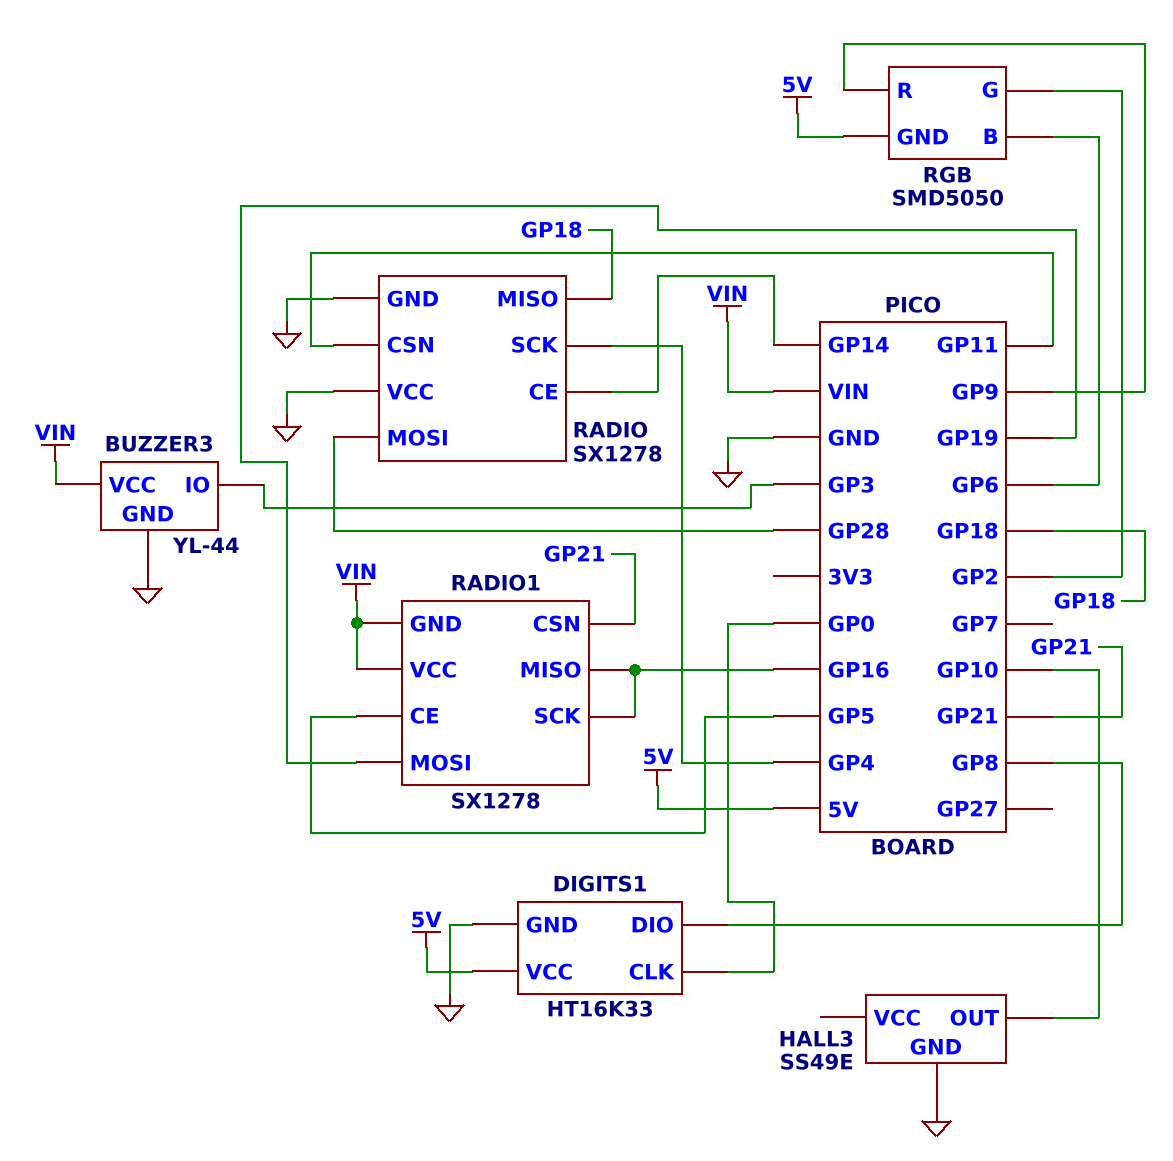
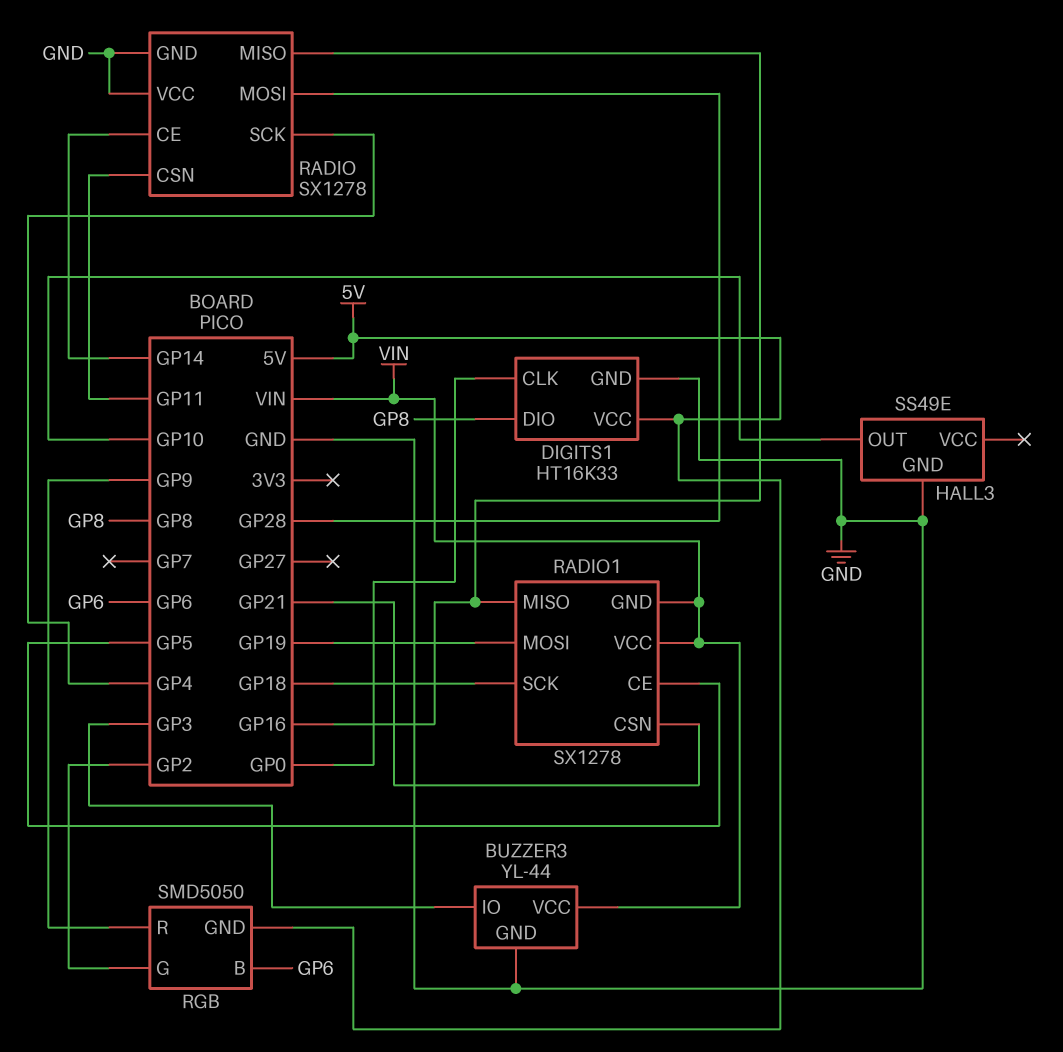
RADIO pin MISO: GP18 -> GP16
RADIO1 pin SCK: GP16 -> GP18

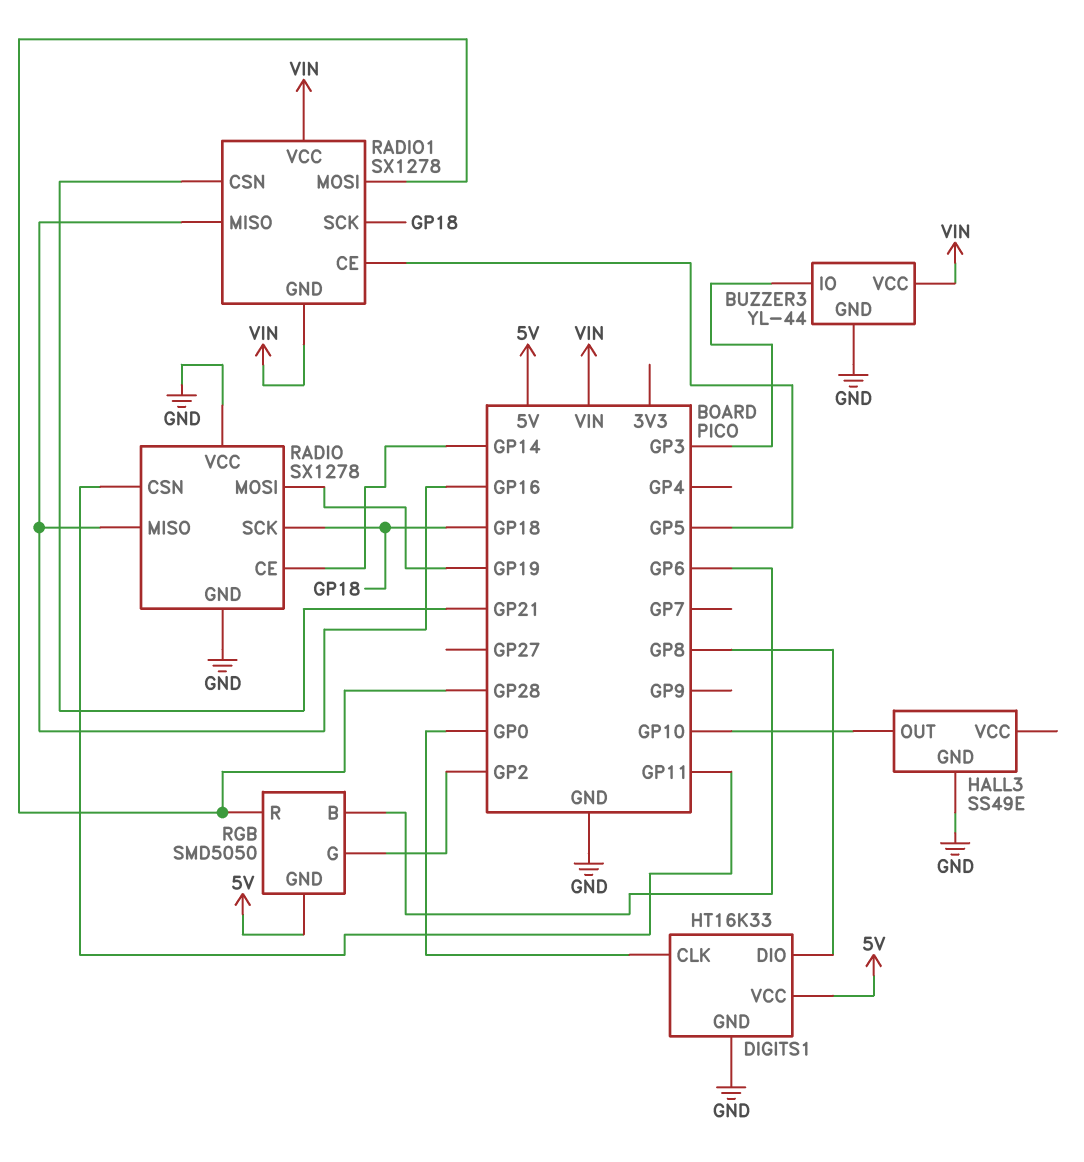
RADIO pin MOSI: GP28 -> GP19
RADIO pin SCK: GP4 -> GP18
RADIO1 pin MOSI: GP19 -> GP28
RGB pin R: GP9 -> GP28

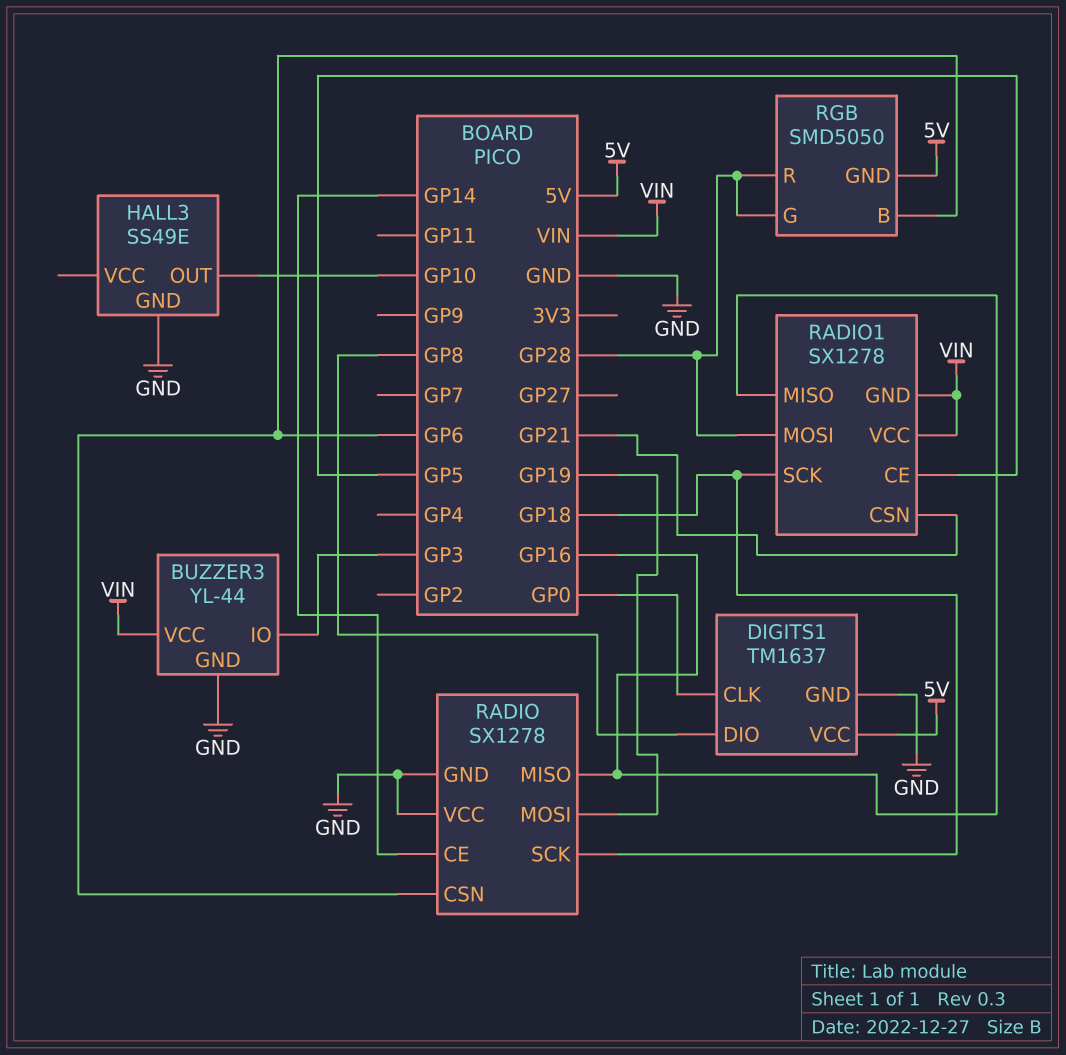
DIGITS1: HT16K33 -> TM1637
RADIO pin CSN: GP11 -> GP6
RGB pin G: GP2 -> GP28

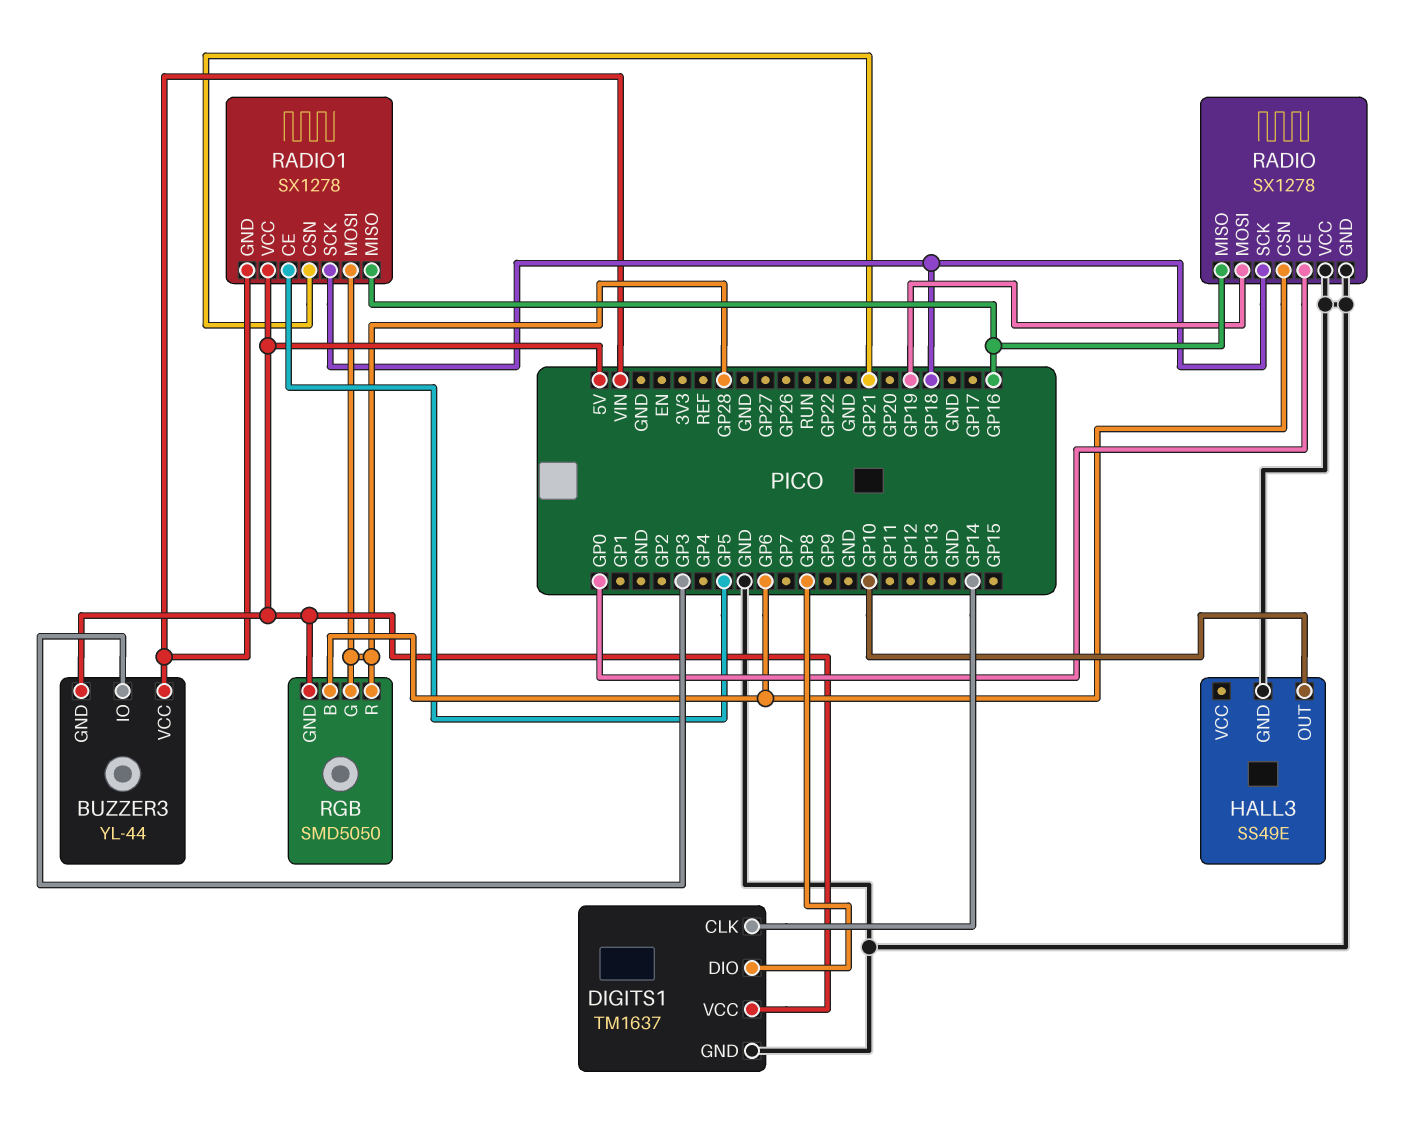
BUZZER3 pin GND: GND -> 5V
DIGITS1 pin CLK: GP0 -> GP14
RADIO pin CE: GP14 -> GP0
RADIO1 pin VCC: VIN -> 5V

